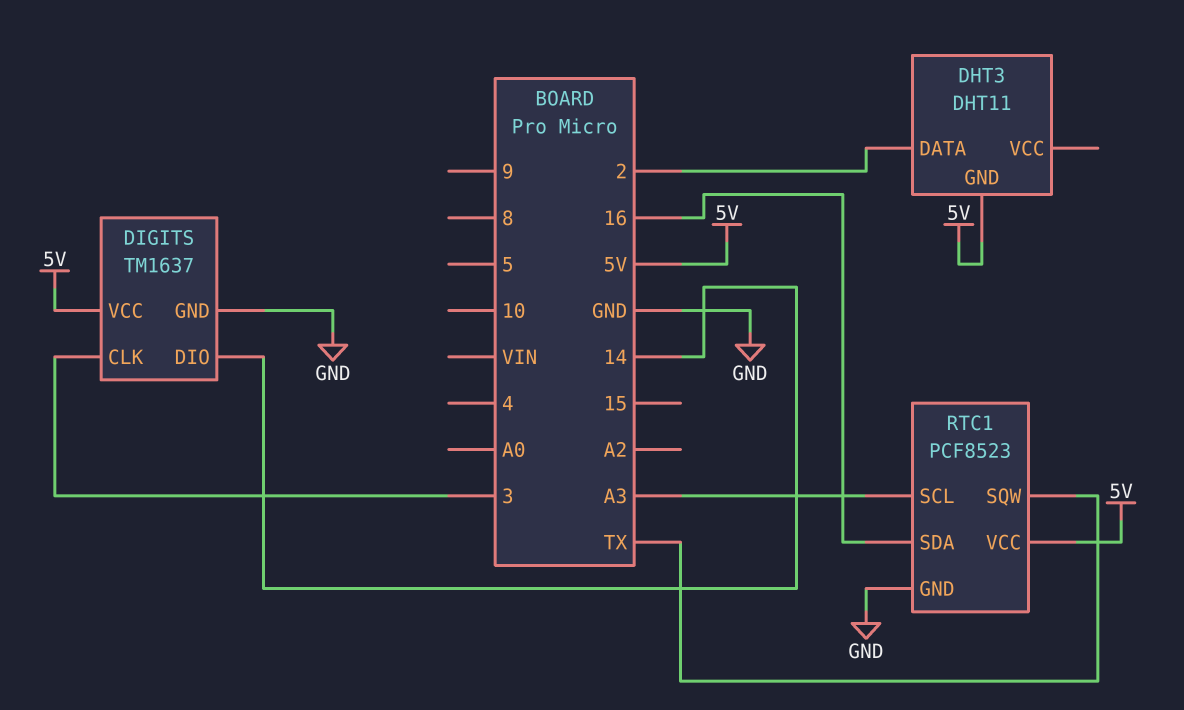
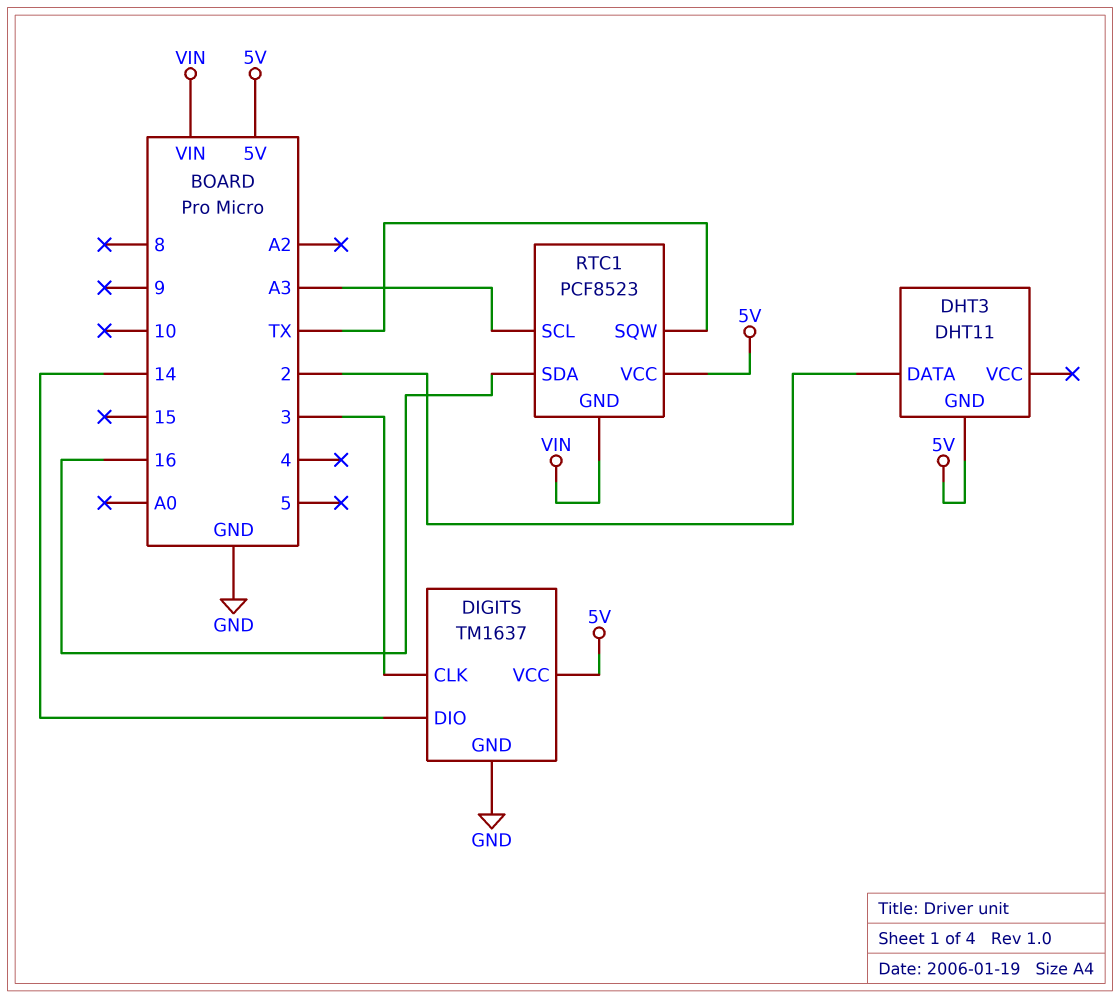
RTC1 pin GND: GND -> VIN

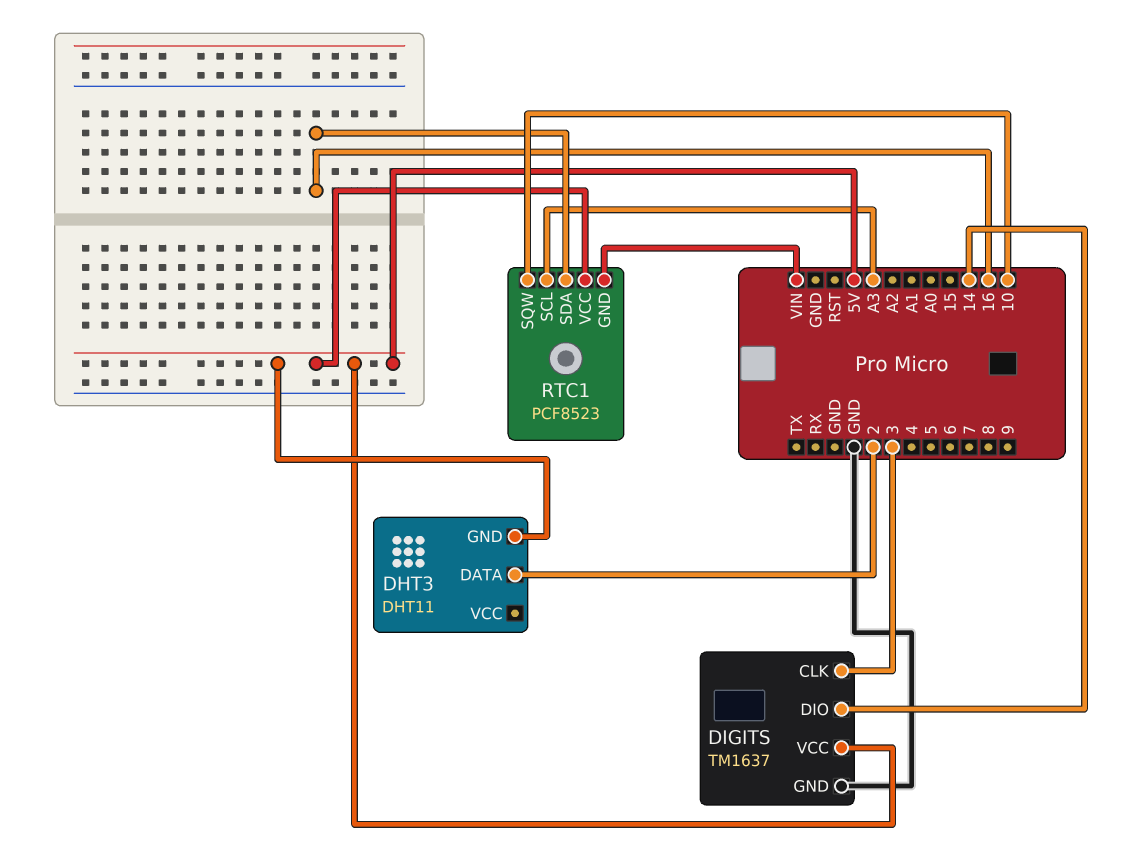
RTC1 pin SQW: TX -> 10

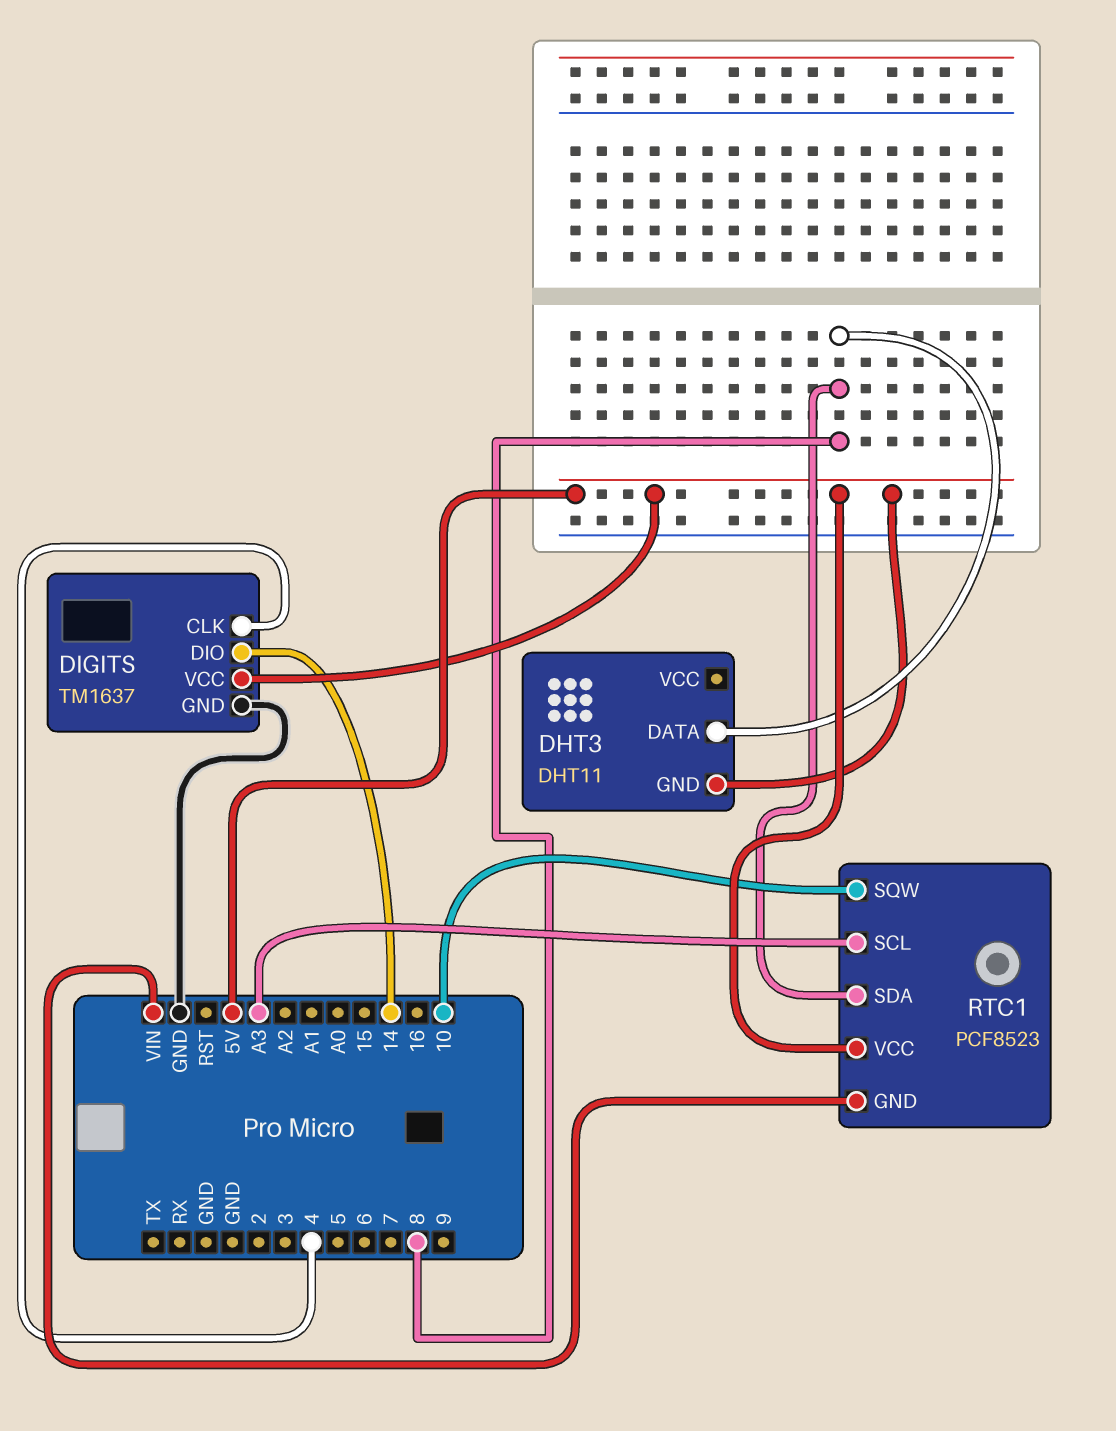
DHT3 pin DATA: 2 -> 8
DIGITS pin CLK: 3 -> 4
RTC1 pin SDA: 16 -> 8

